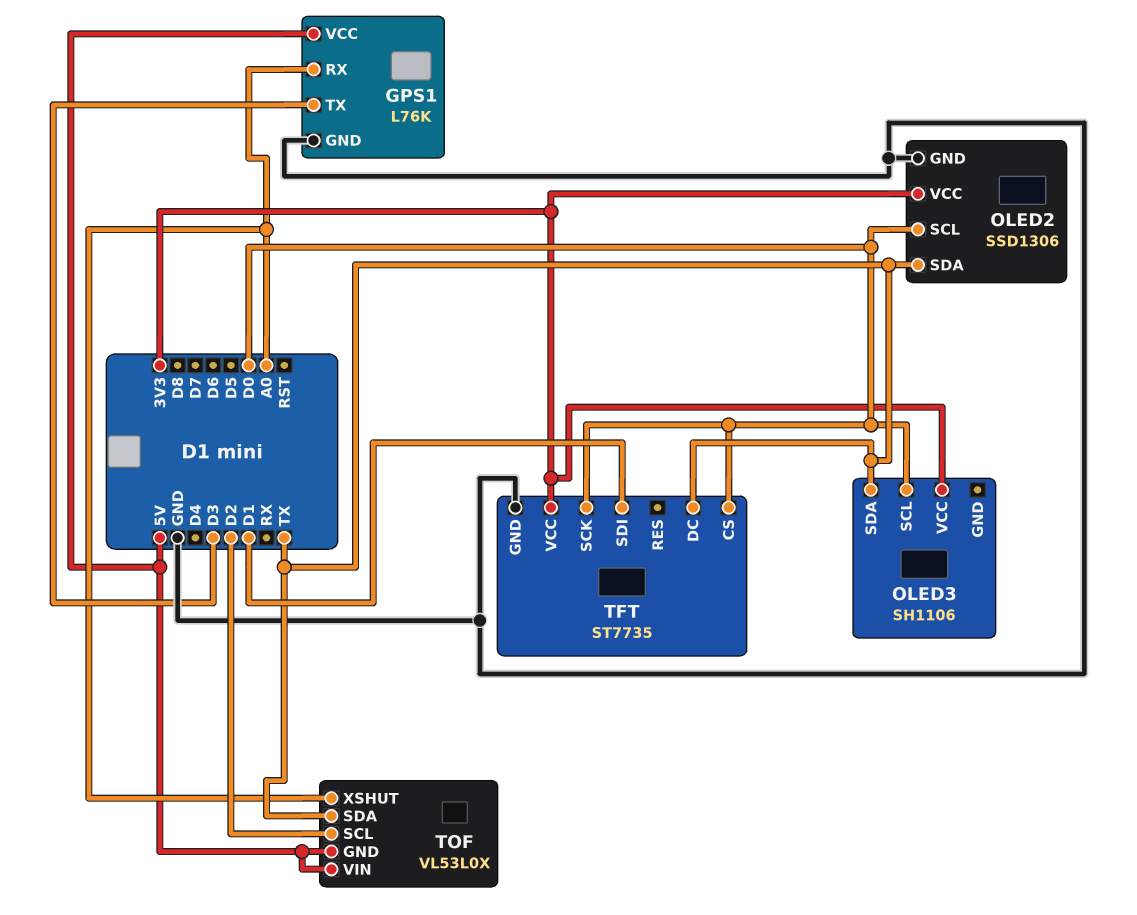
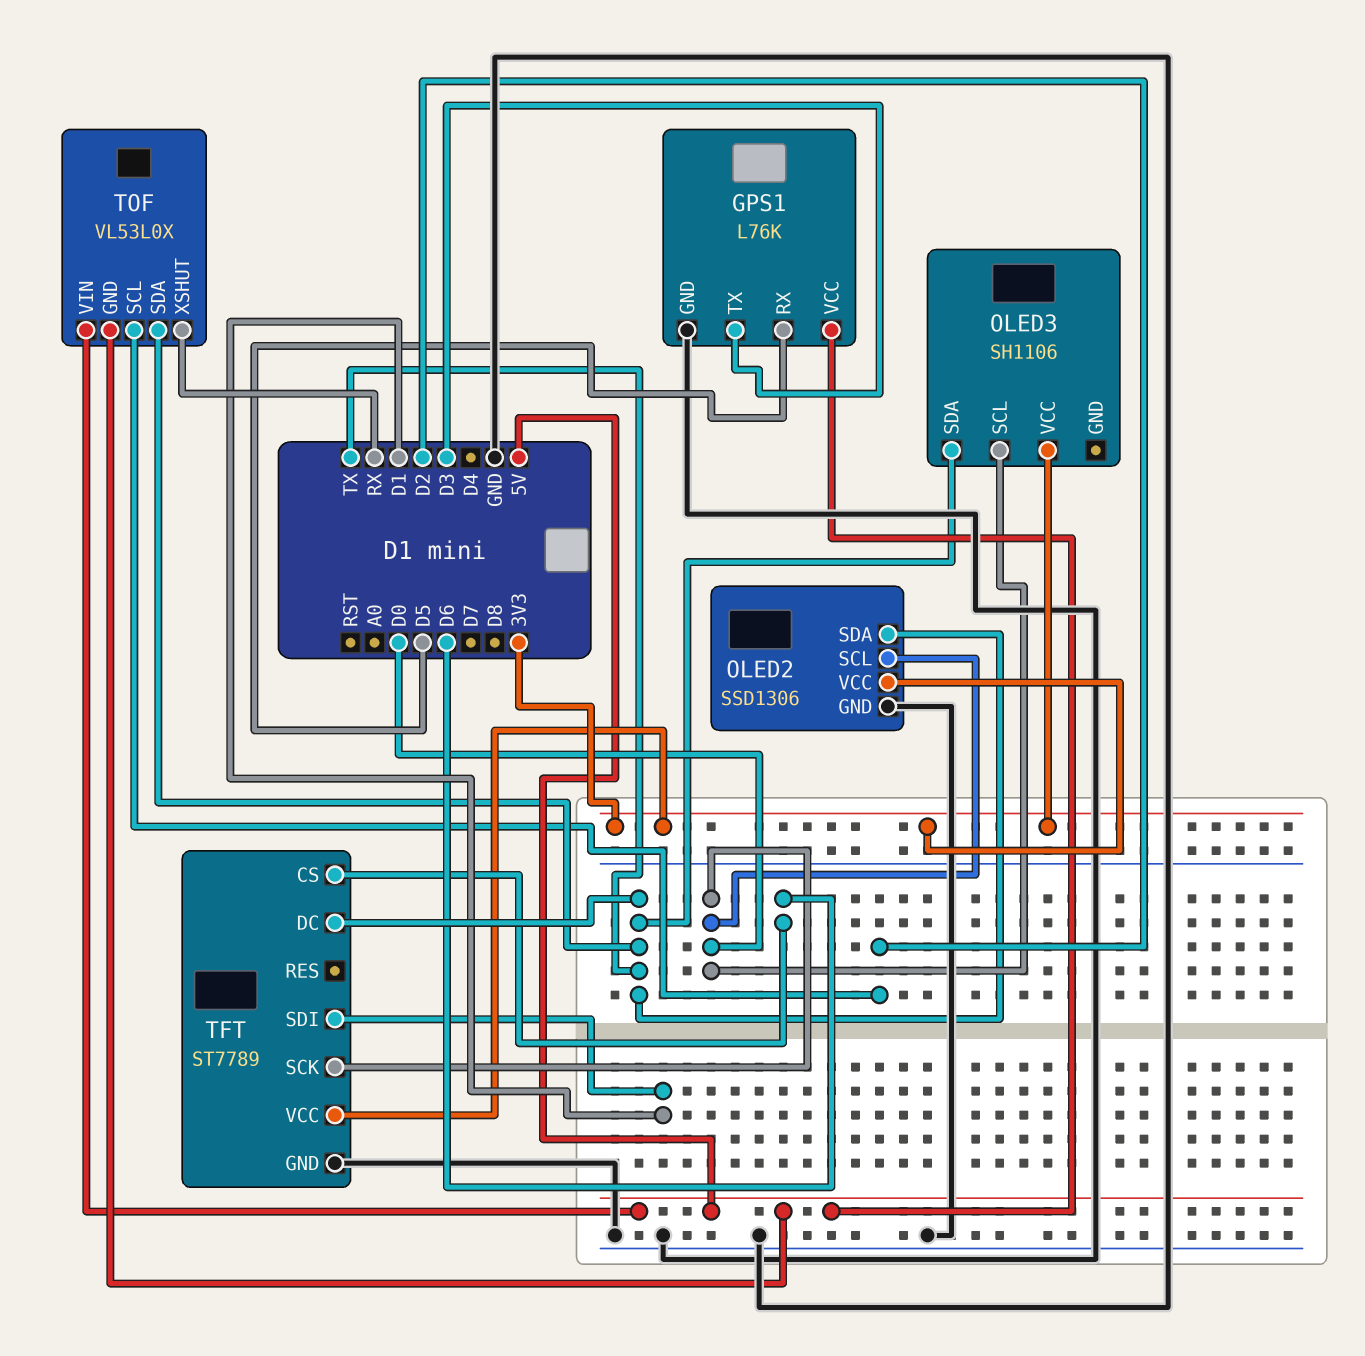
GPS1 pin RX: A0 -> D5
TFT: ST7735 -> ST7789
TFT pin CS: D0 -> D6
TOF pin XSHUT: A0 -> RX

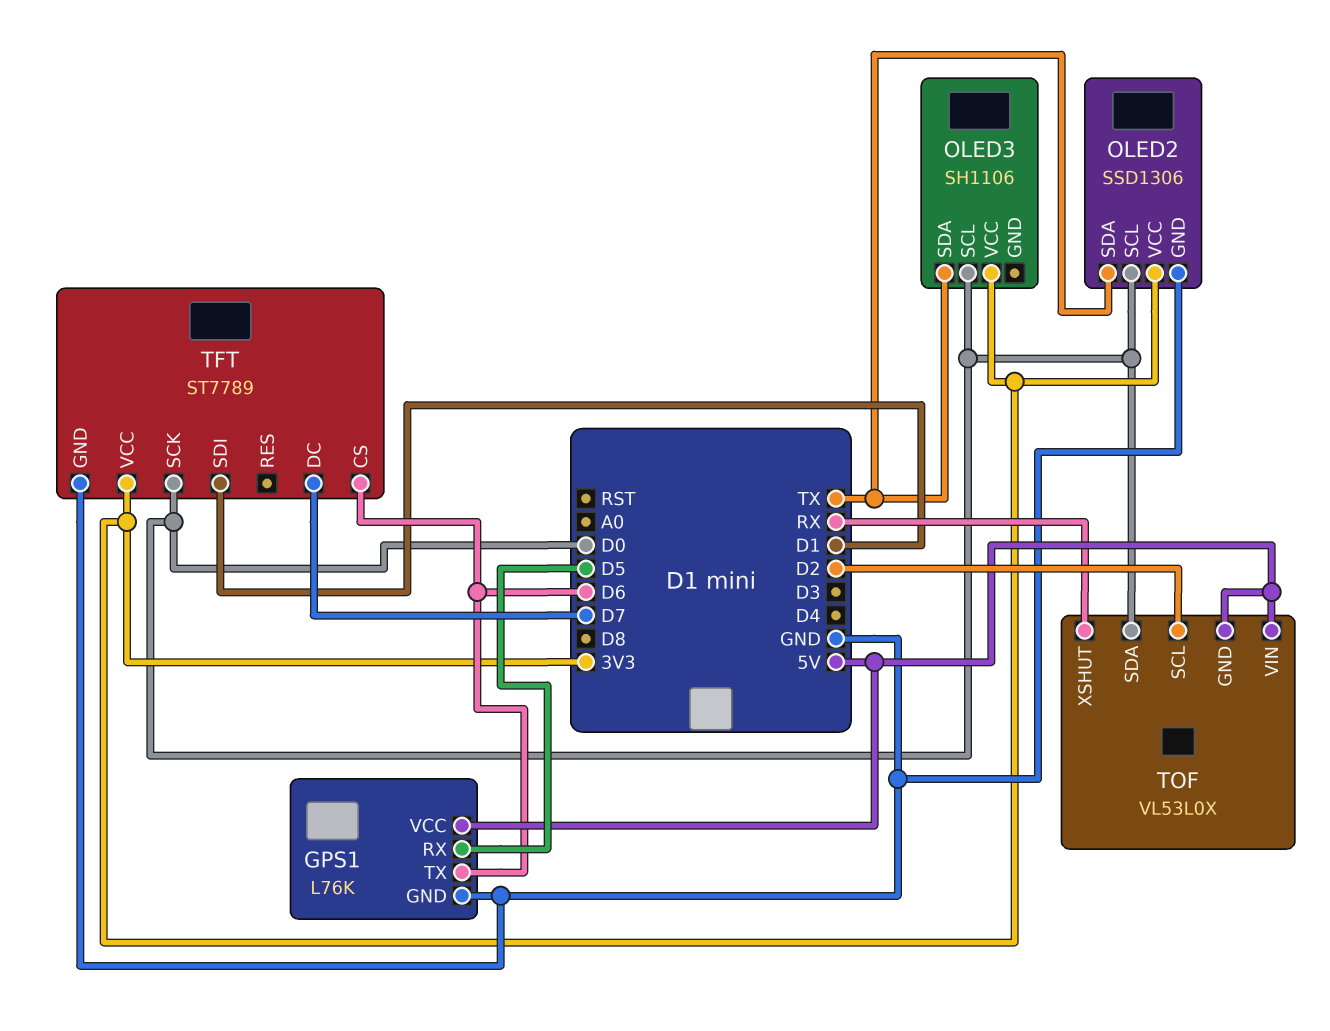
GPS1 pin TX: D3 -> D6
TFT pin DC: TX -> D7
TOF pin SDA: TX -> D0

